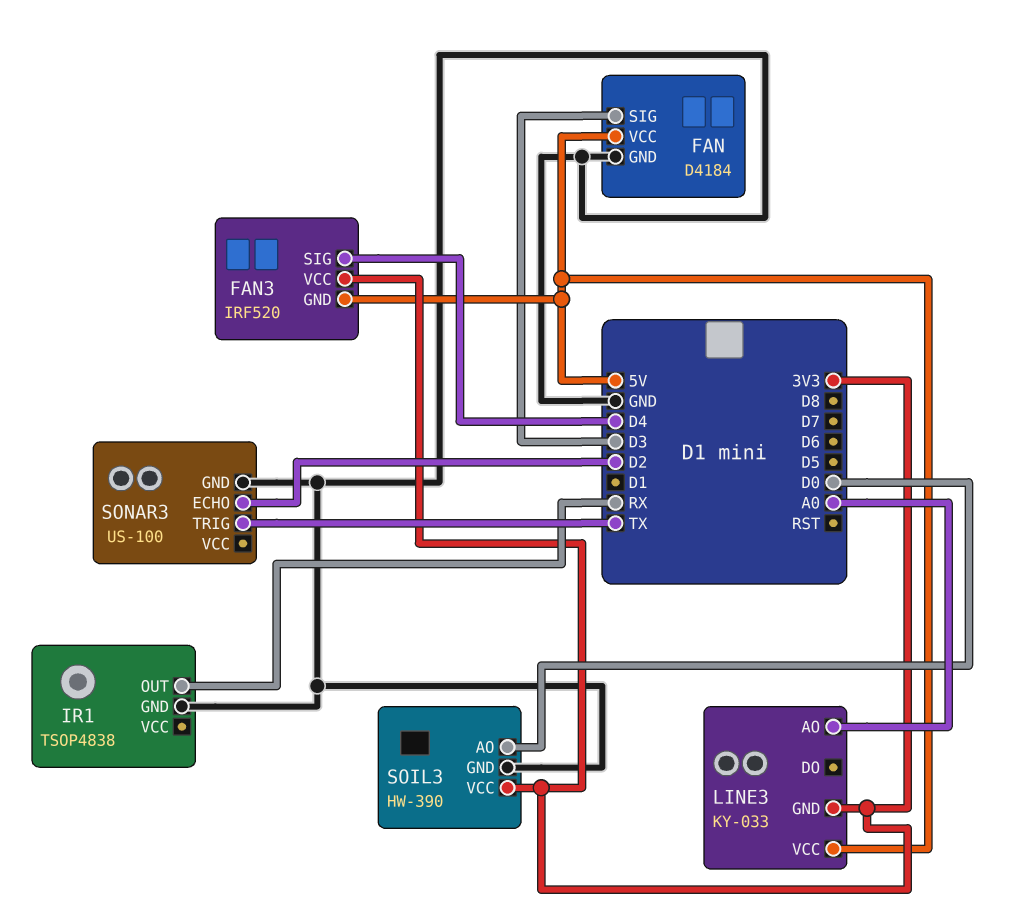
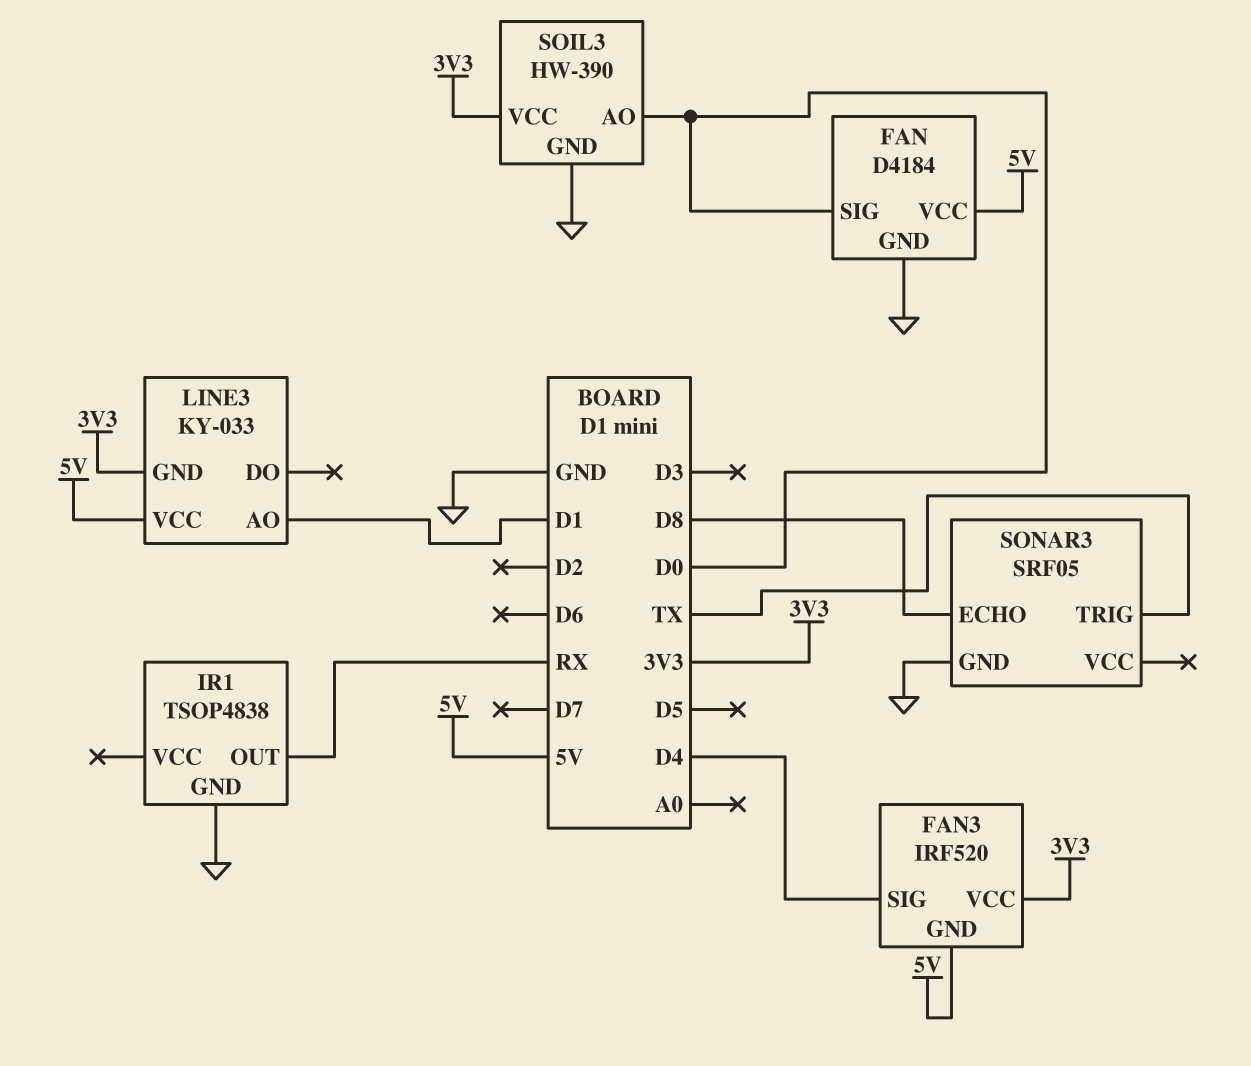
FAN pin SIG: D3 -> D0
LINE3 pin AO: A0 -> D1
SONAR3: US-100 -> SRF05
SONAR3 pin ECHO: D2 -> D8

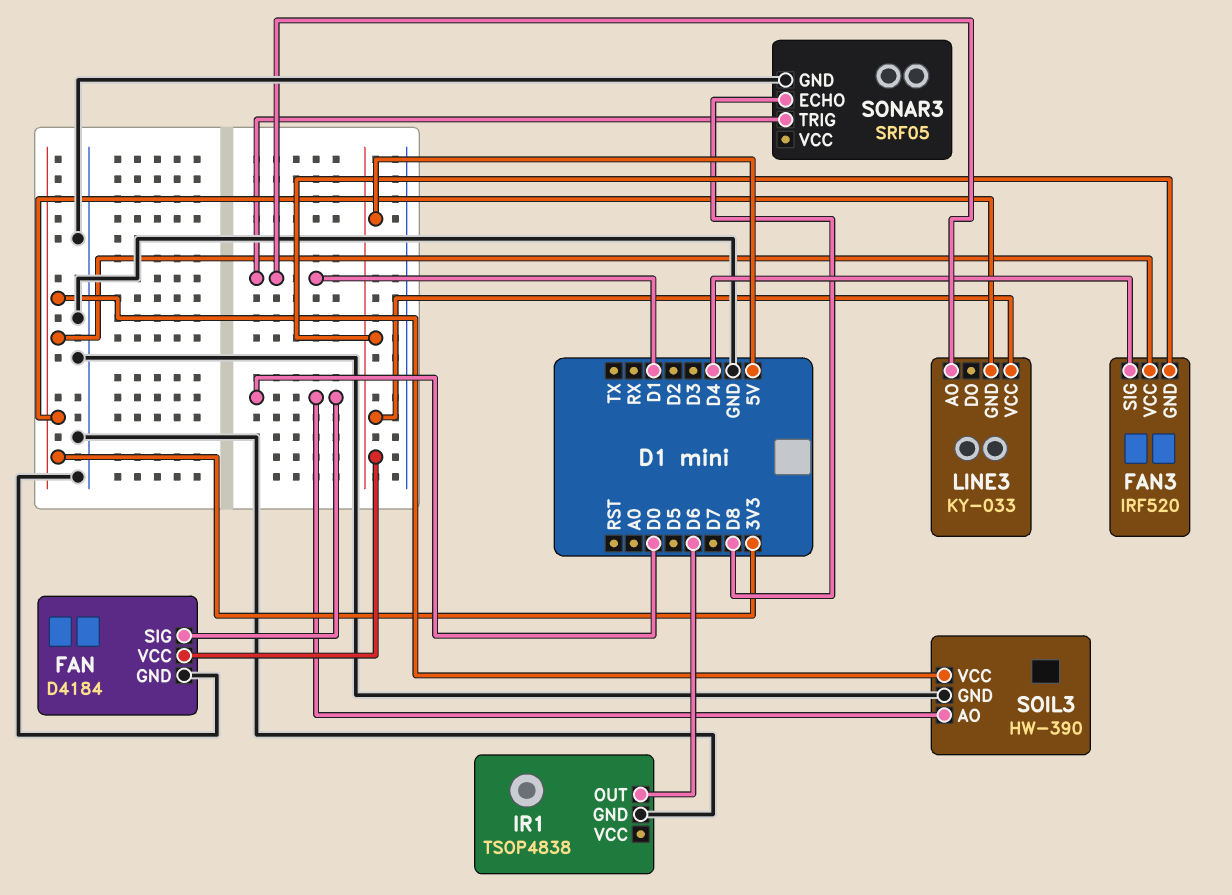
IR1 pin OUT: RX -> D6
SONAR3 pin TRIG: TX -> D1

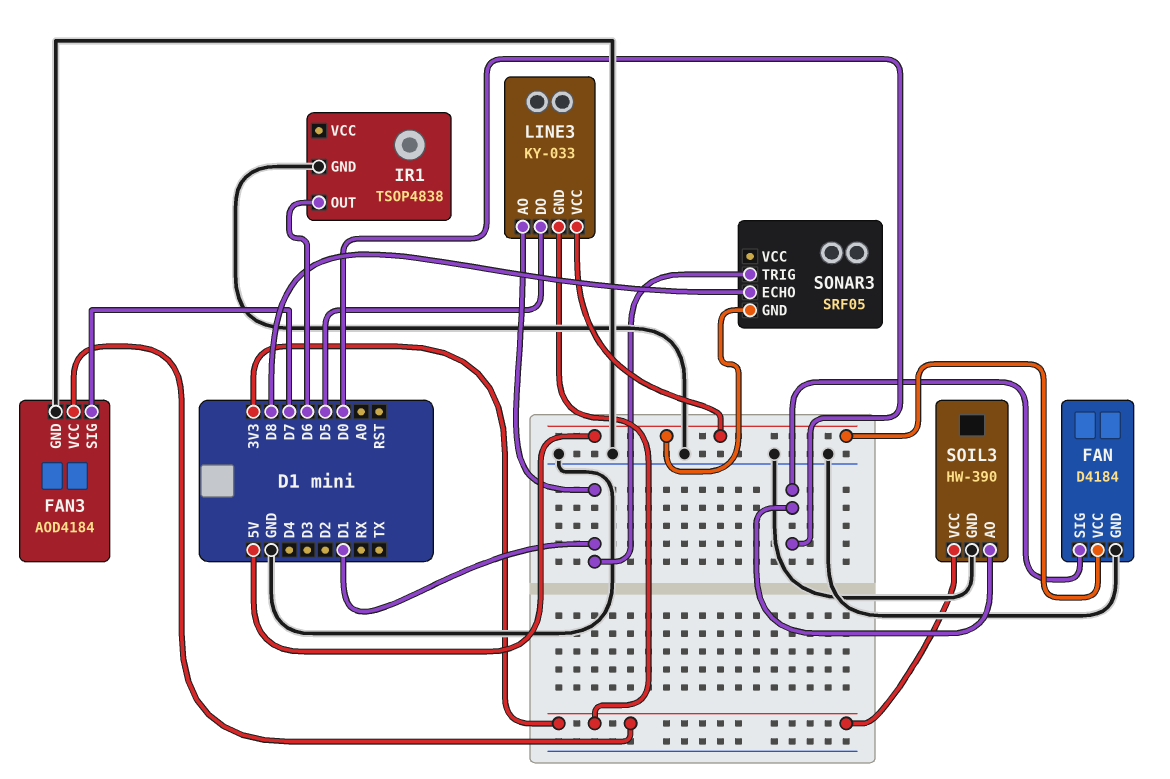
FAN3: IRF520 -> AOD4184
FAN3 pin GND: 5V -> GND
FAN3 pin SIG: D4 -> D7
LINE3 pin DO: none -> D5
SONAR3 pin GND: GND -> 5V

